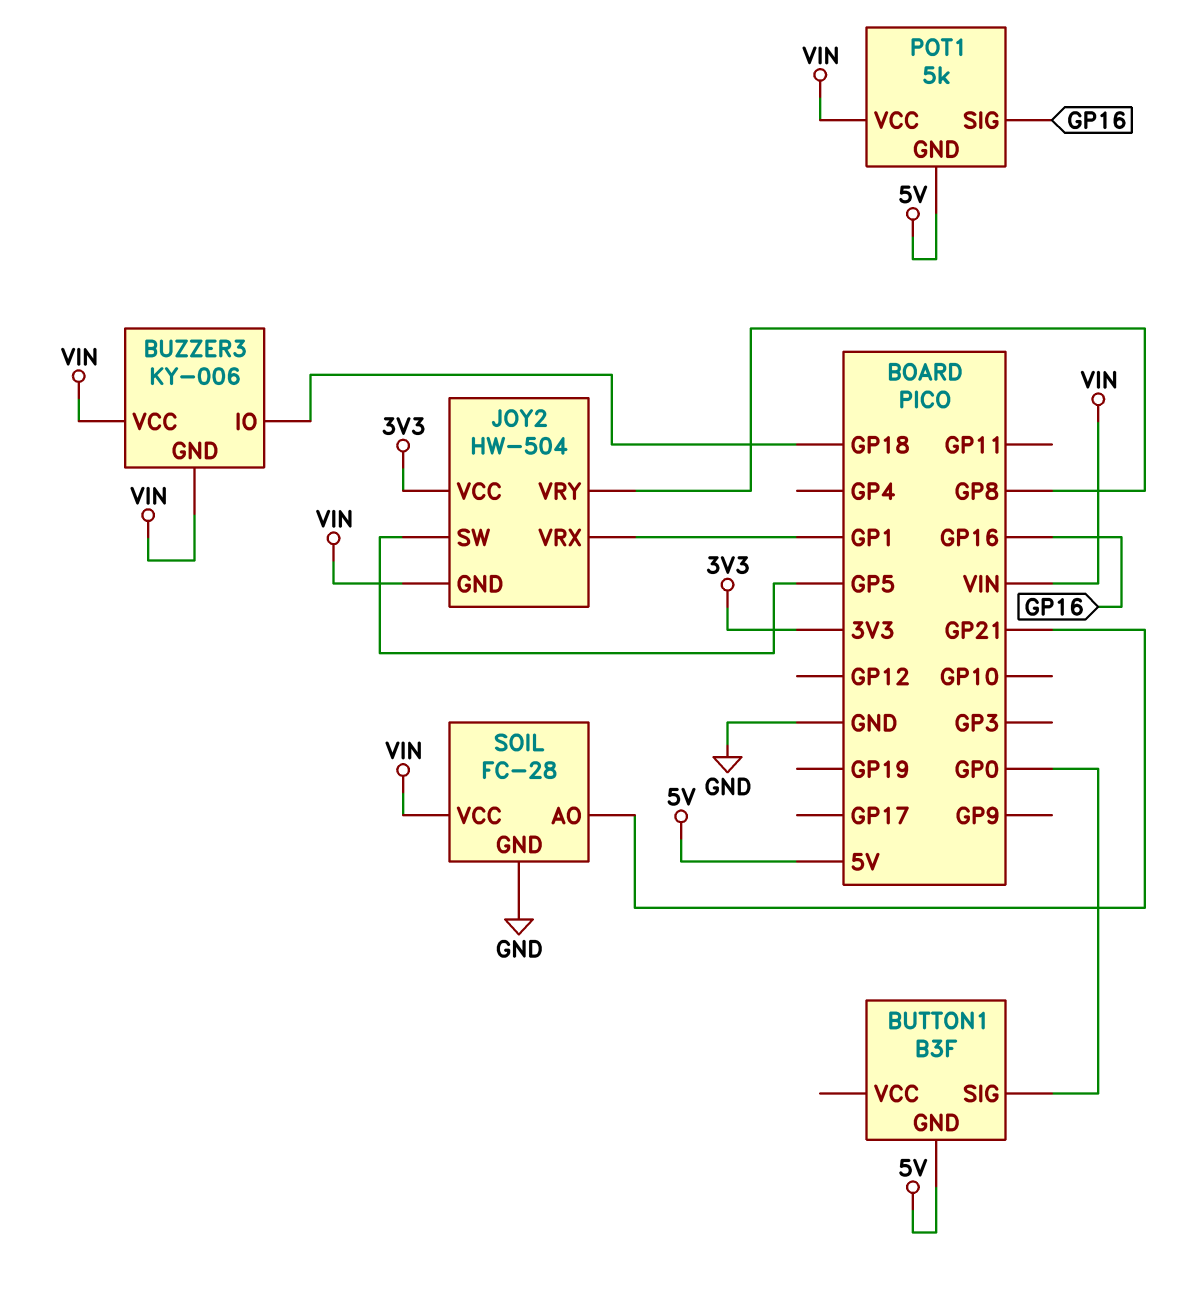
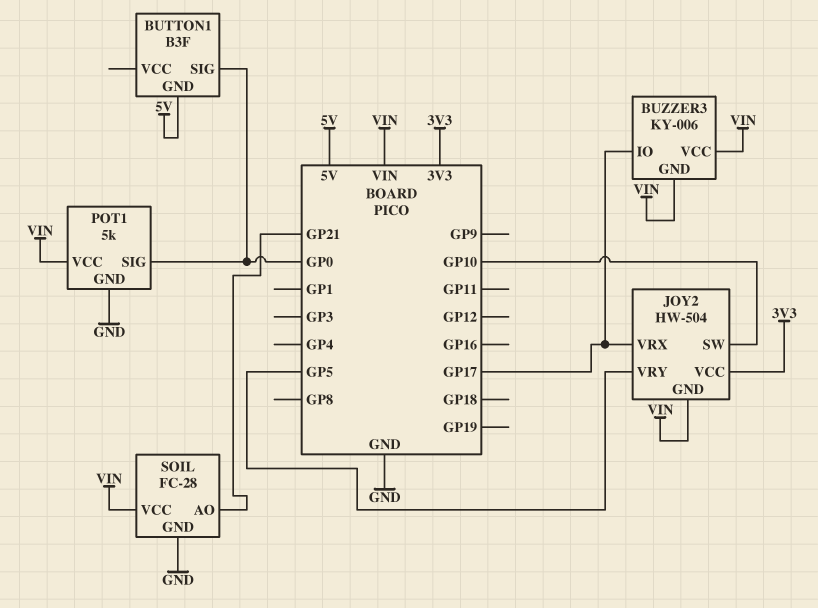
BUZZER3 pin IO: GP18 -> GP17
JOY2 pin SW: GP5 -> GP10
JOY2 pin VRX: GP1 -> GP17
JOY2 pin VRY: GP8 -> GP5
POT1 pin GND: 5V -> GND
POT1 pin SIG: GP16 -> GP0

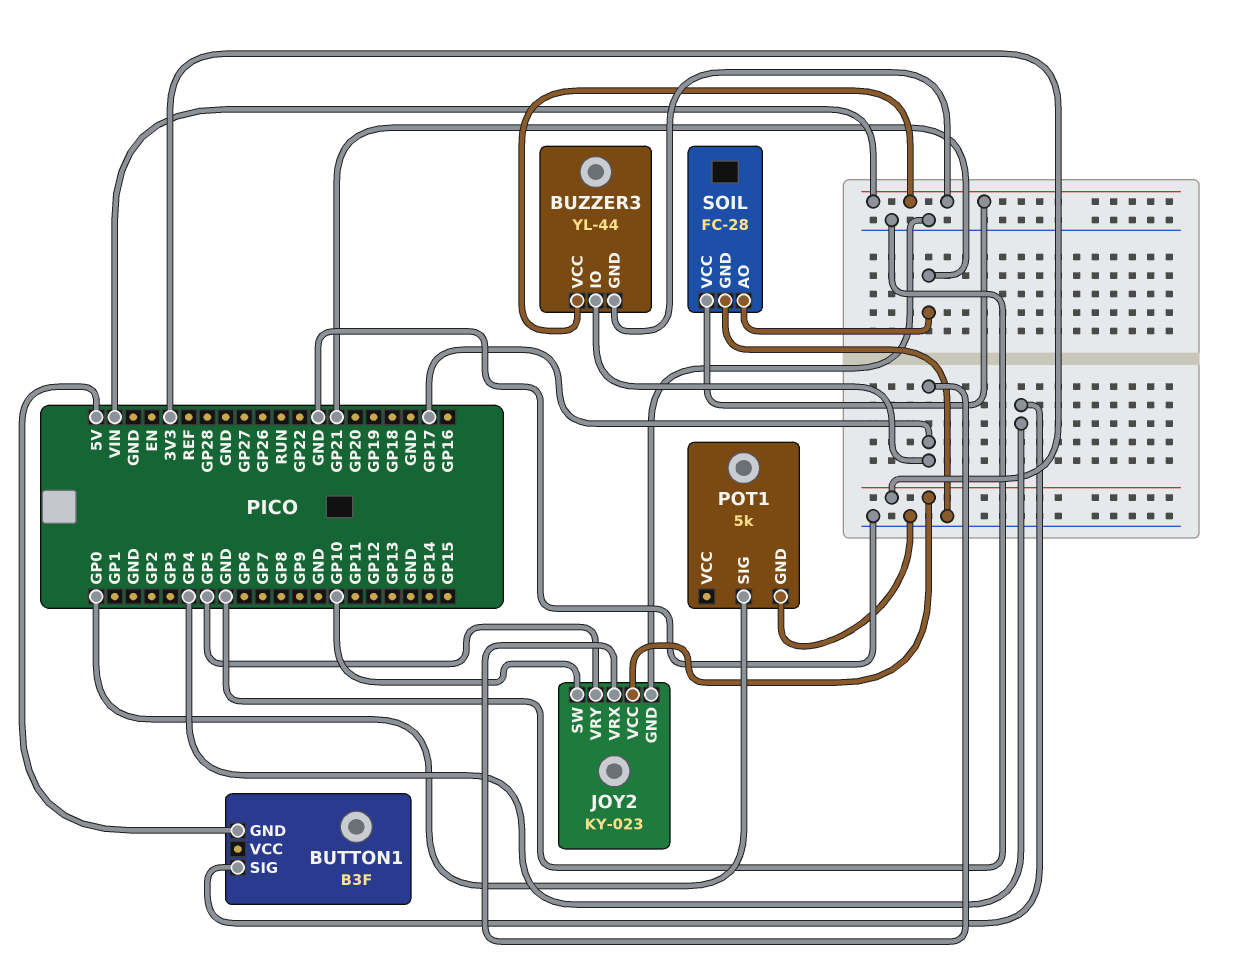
BUTTON1 pin SIG: GP0 -> GP4
BUZZER3: KY-006 -> YL-44
JOY2: HW-504 -> KY-023
JOY2 pin GND: VIN -> GND
POT1 pin VCC: VIN -> none

